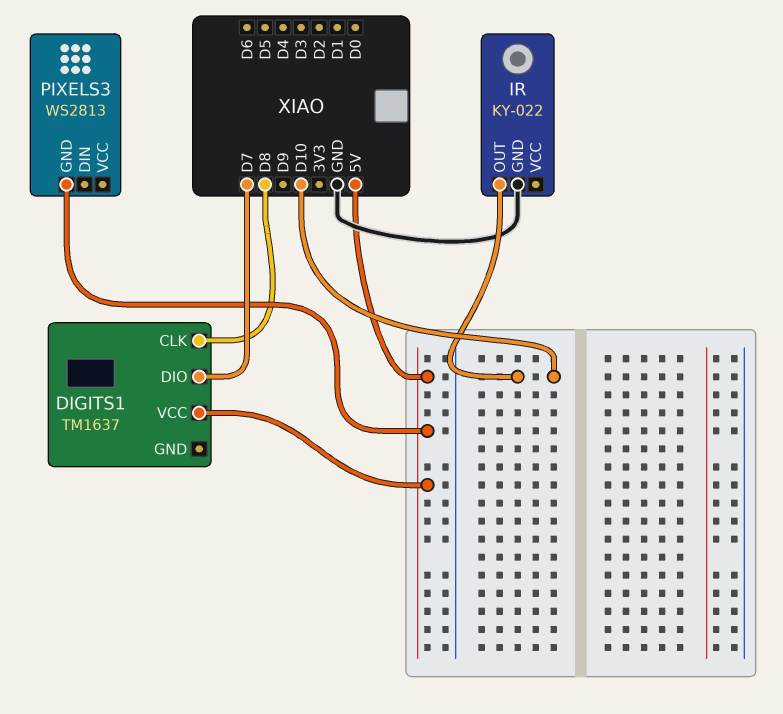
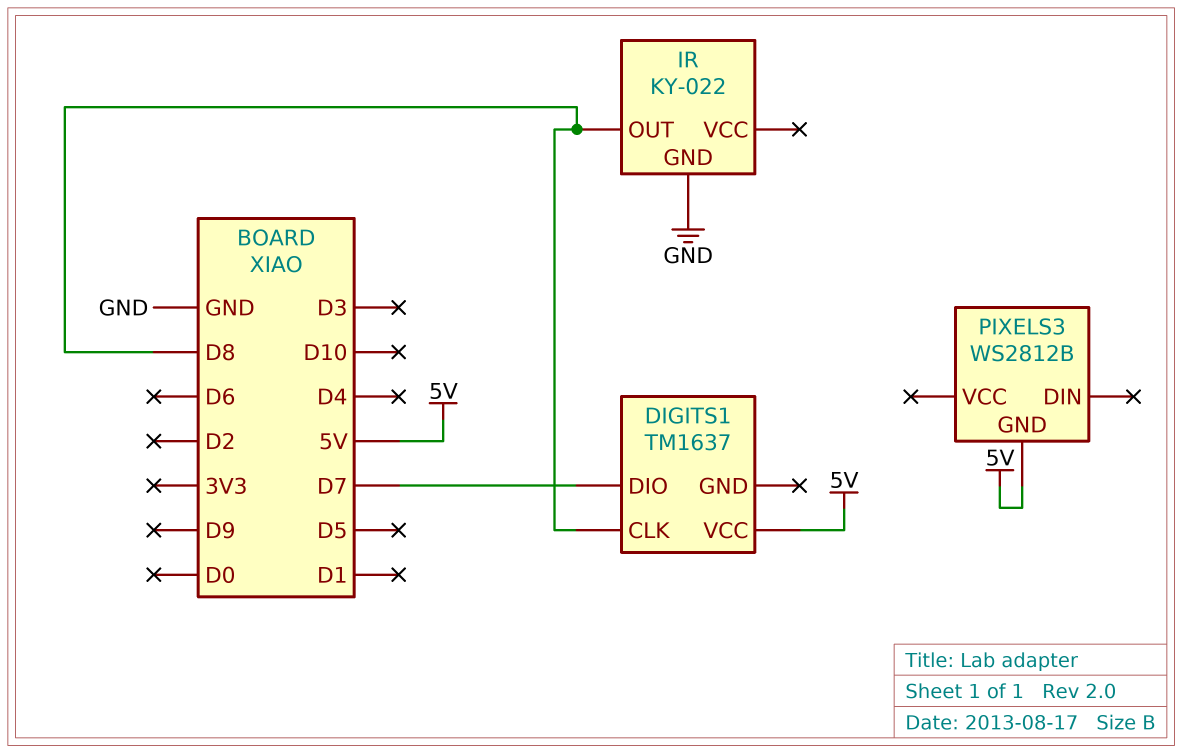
IR pin OUT: D10 -> D8
PIXELS3: WS2813 -> WS2812B

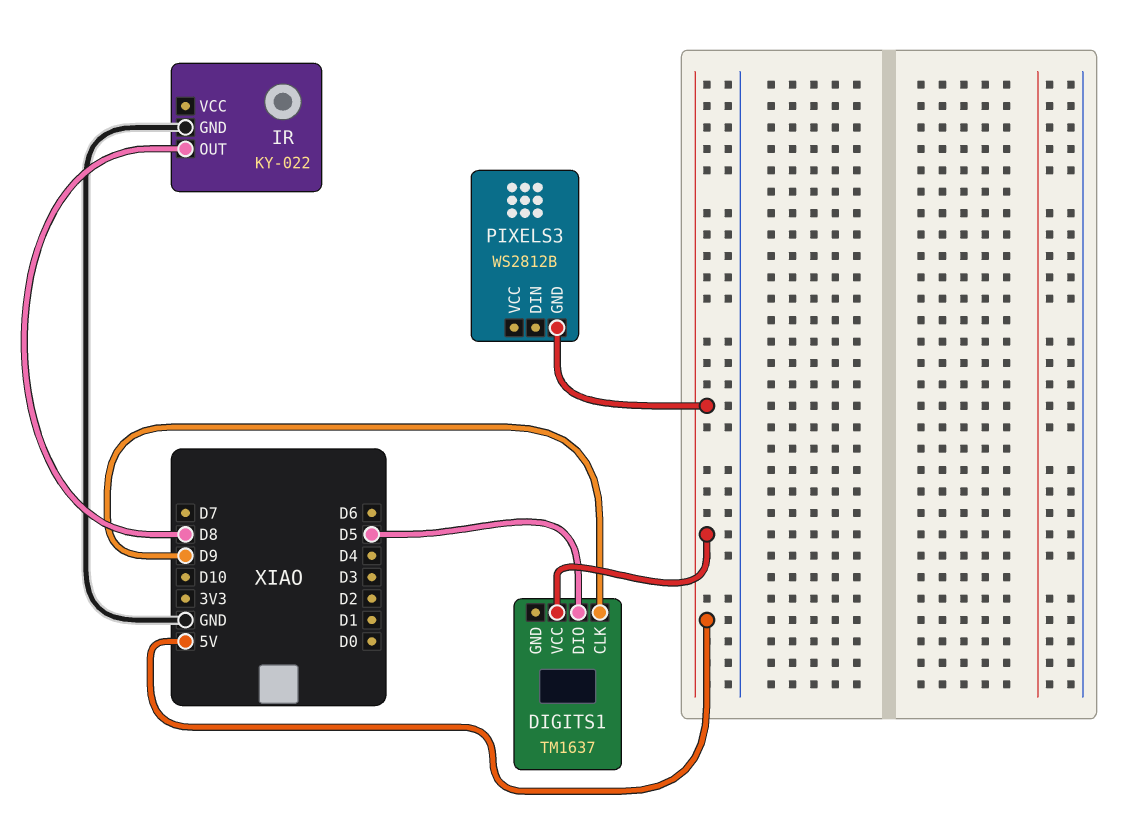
DIGITS1 pin CLK: D8 -> D9
DIGITS1 pin DIO: D7 -> D5

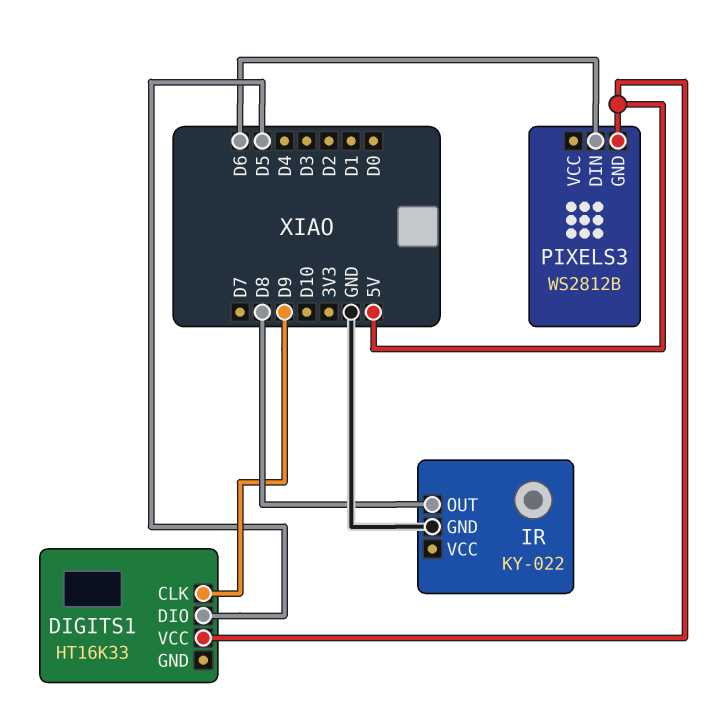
DIGITS1: TM1637 -> HT16K33
PIXELS3 pin DIN: none -> D6

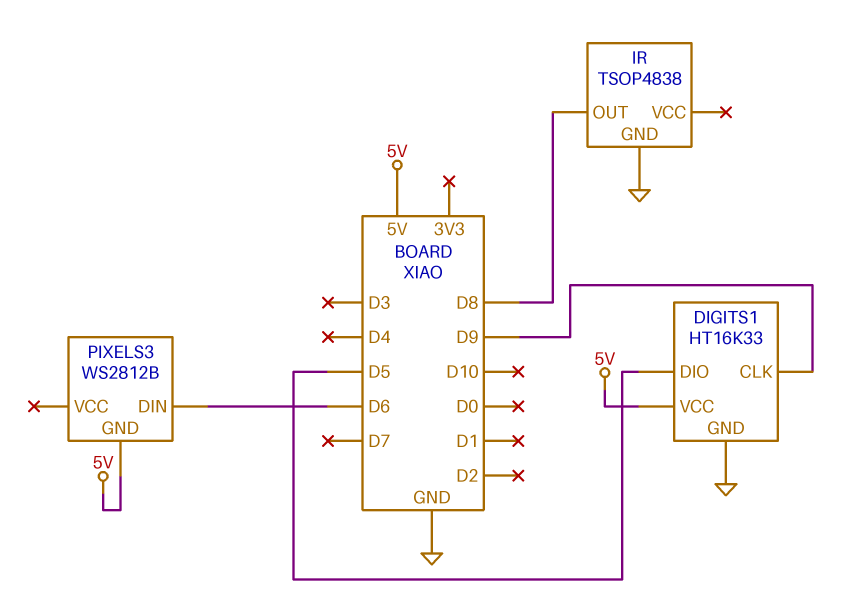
DIGITS1 pin GND: none -> GND
IR: KY-022 -> TSOP4838

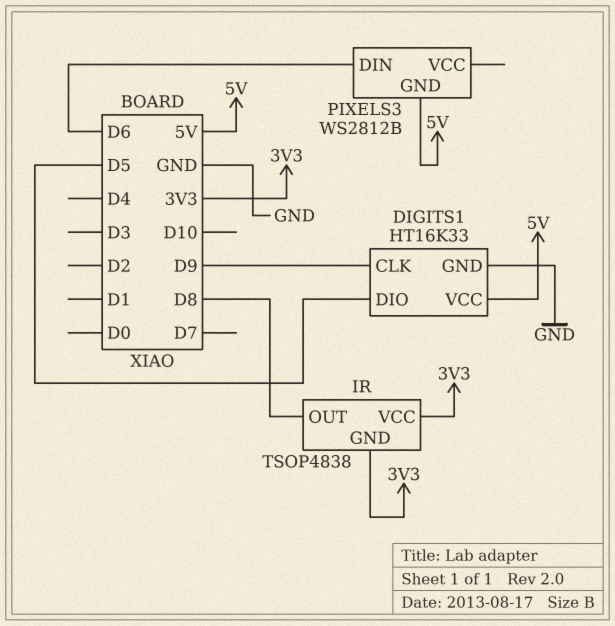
IR pin GND: GND -> 3V3
IR pin VCC: none -> 3V3

